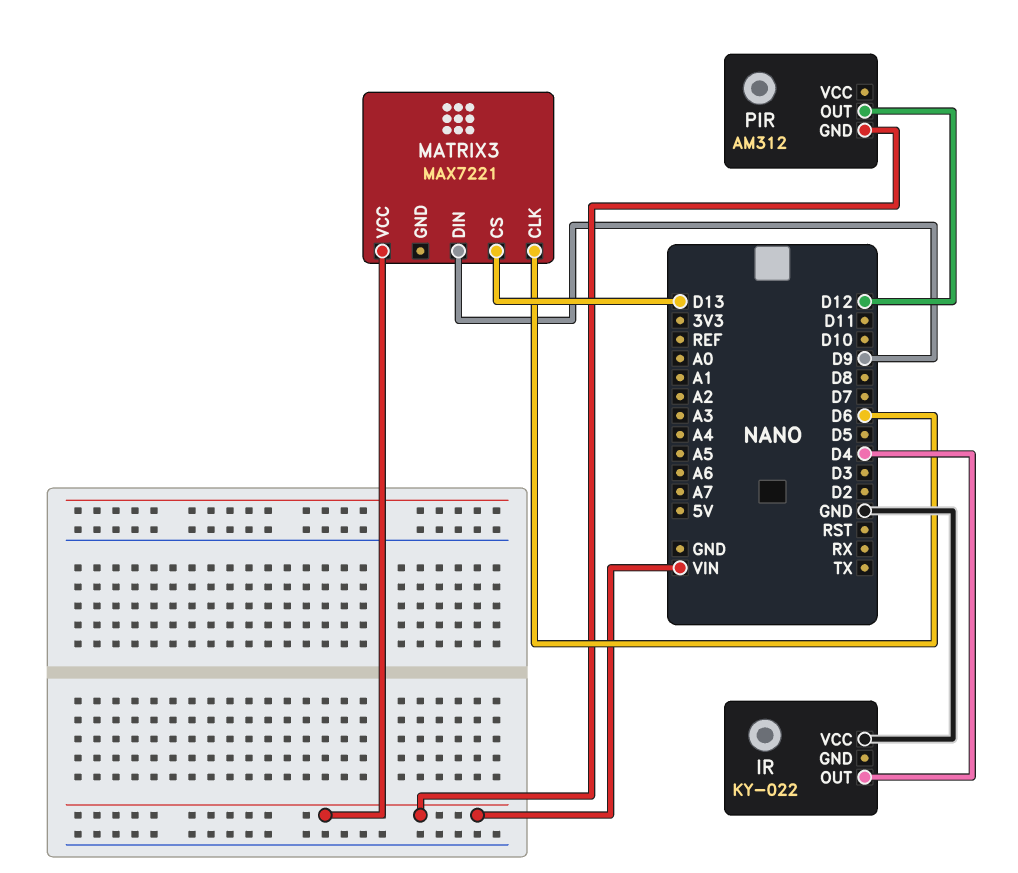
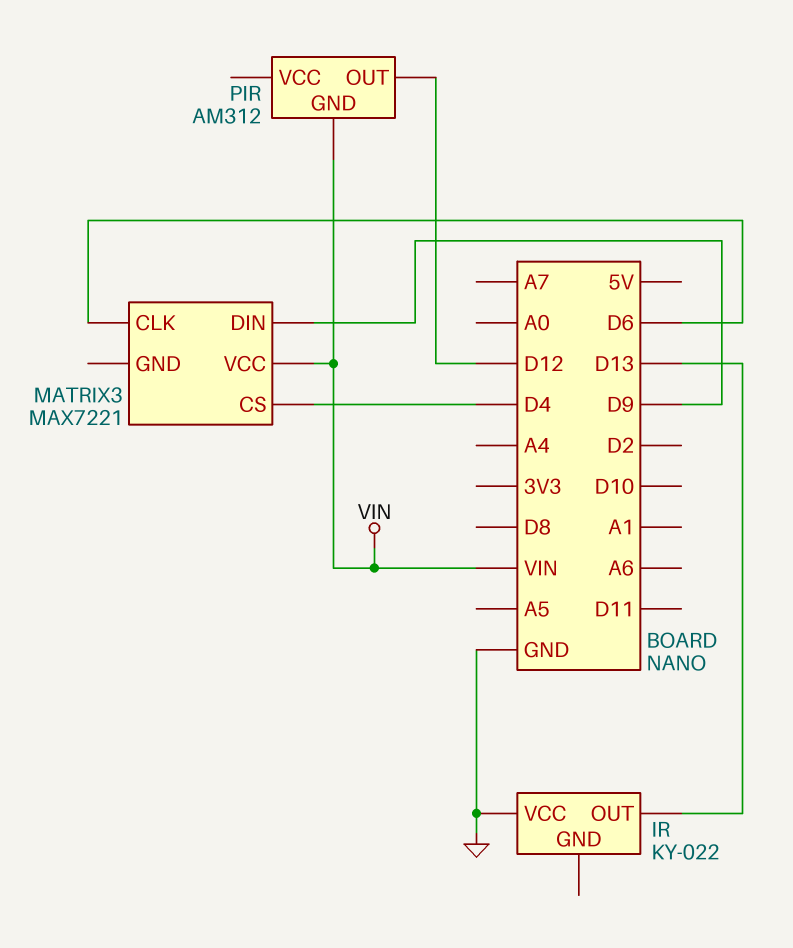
IR pin OUT: D4 -> D13
MATRIX3 pin CS: D13 -> D4

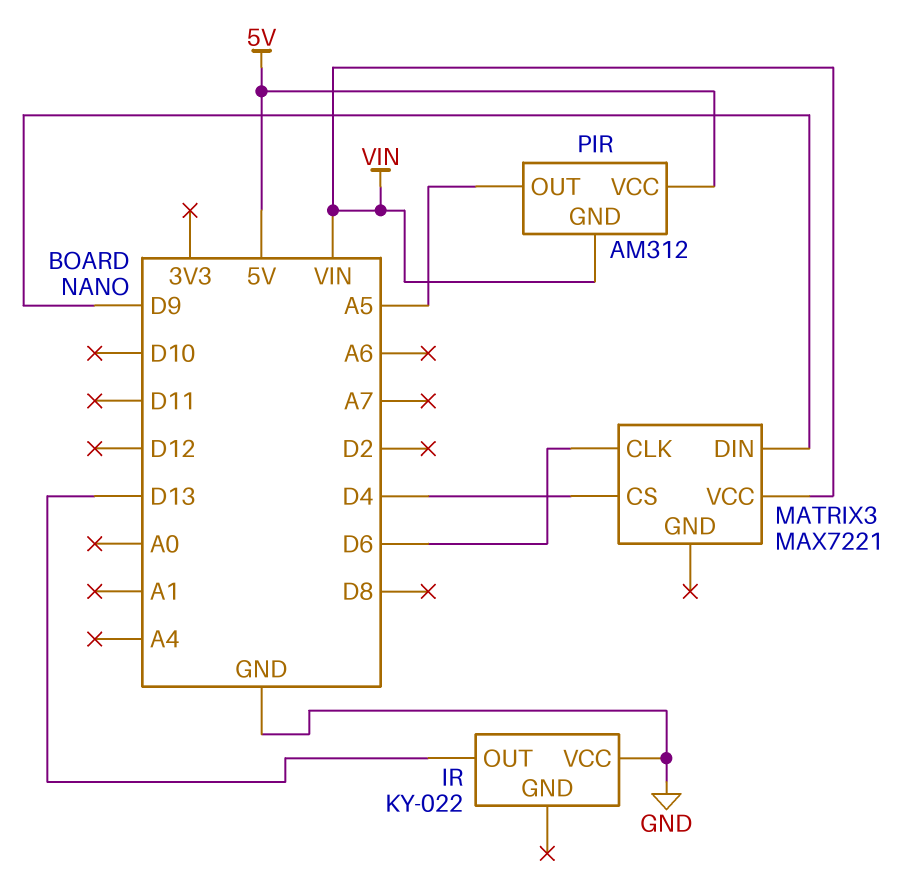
PIR pin OUT: D12 -> A5
PIR pin VCC: none -> 5V

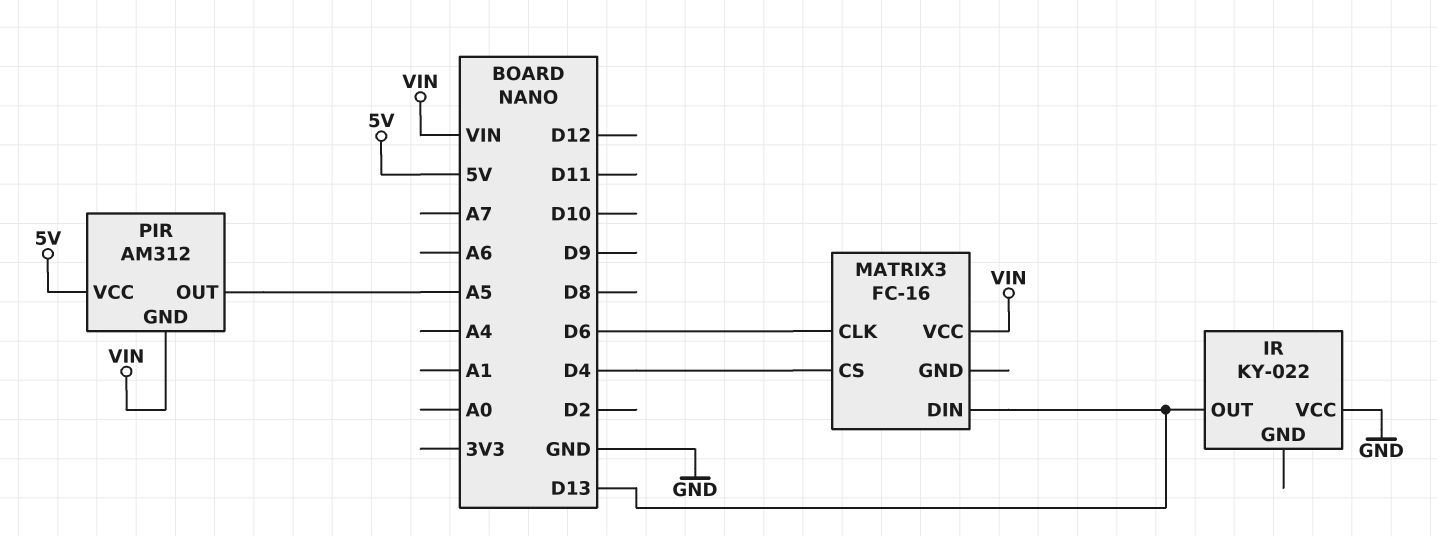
MATRIX3: MAX7221 -> FC-16
MATRIX3 pin DIN: D9 -> D13

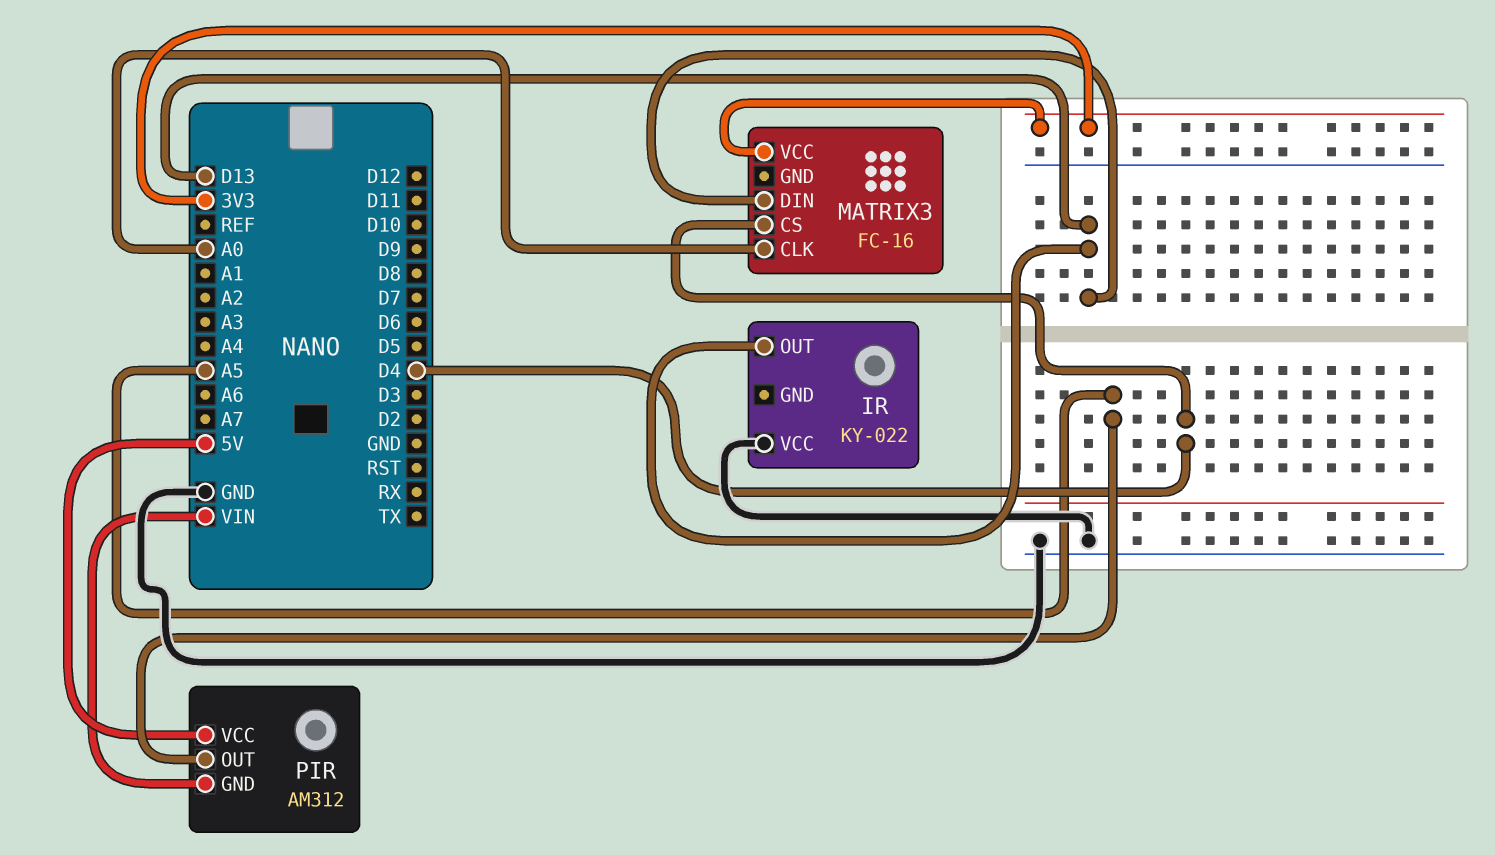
MATRIX3 pin CLK: D6 -> A0
MATRIX3 pin VCC: VIN -> 3V3

